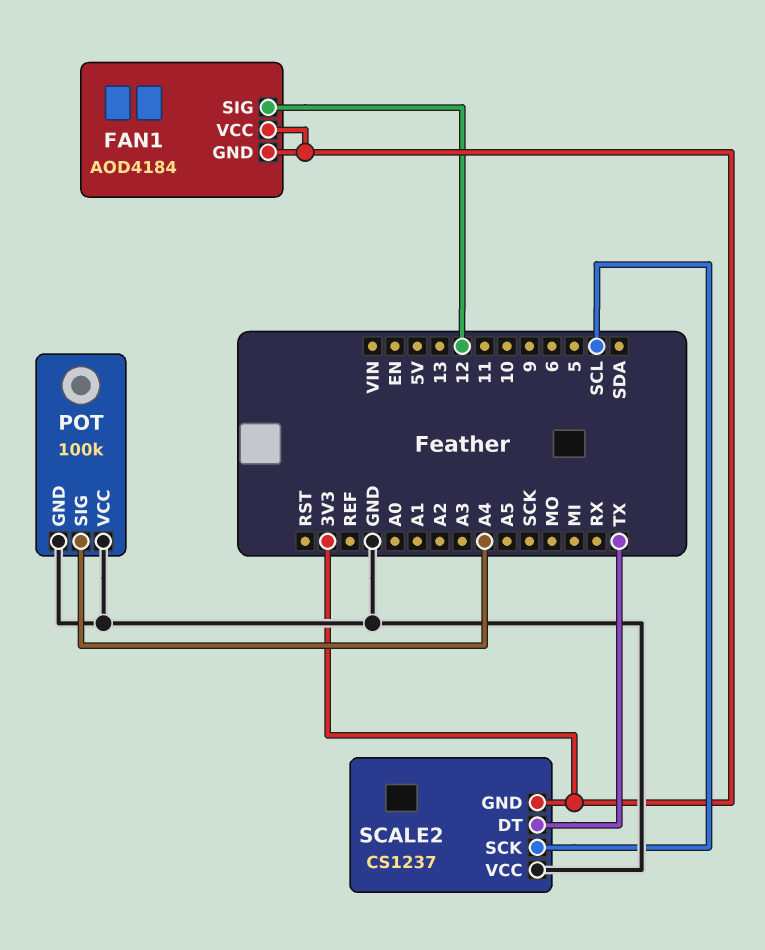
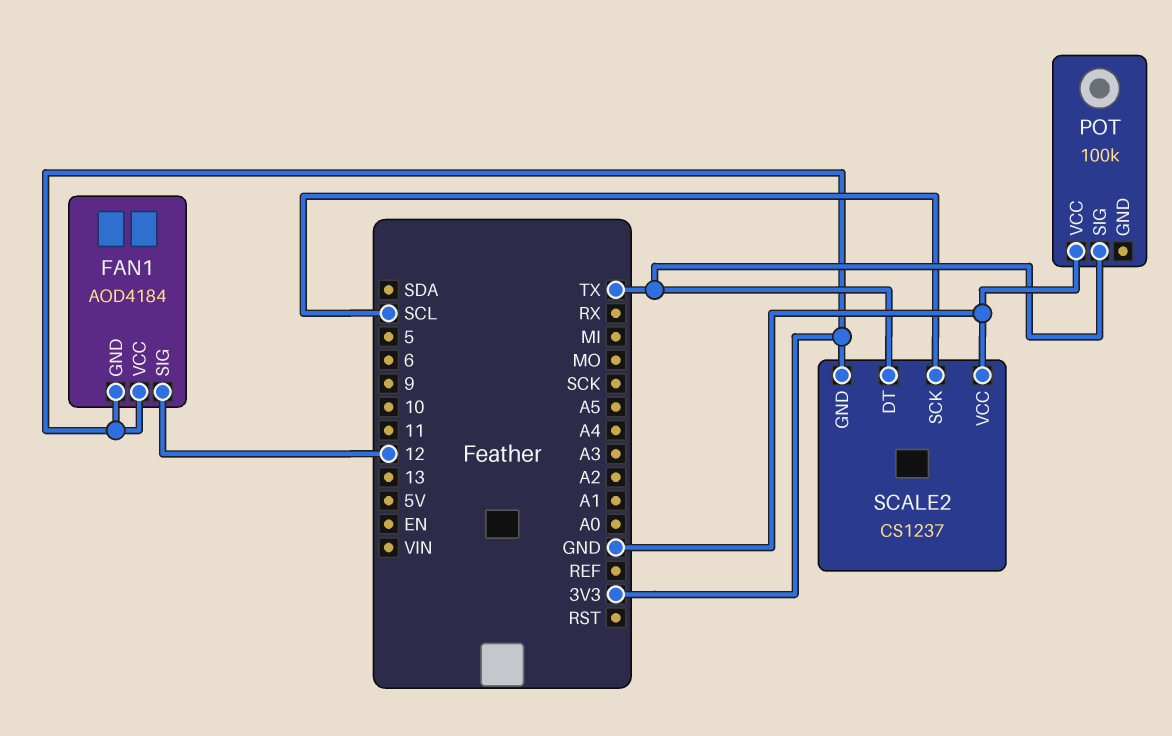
POT pin GND: GND -> none
POT pin SIG: A4 -> TX

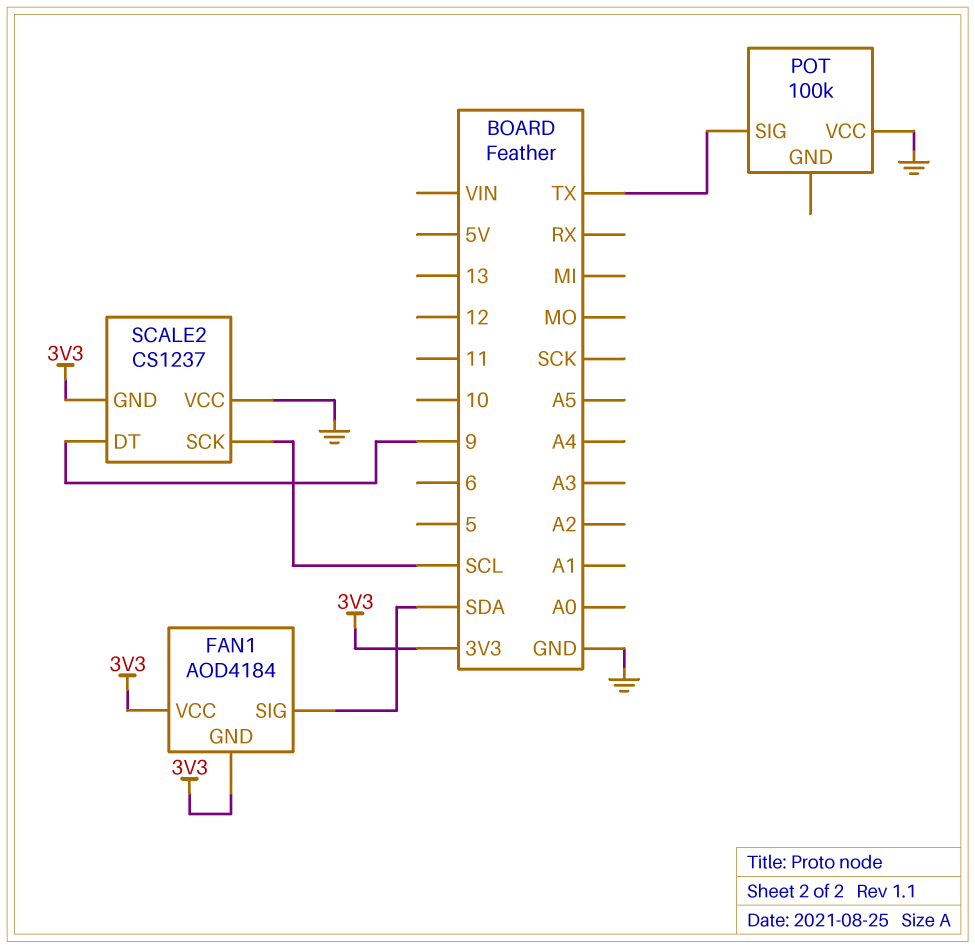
FAN1 pin SIG: 12 -> SDA
SCALE2 pin DT: TX -> 9

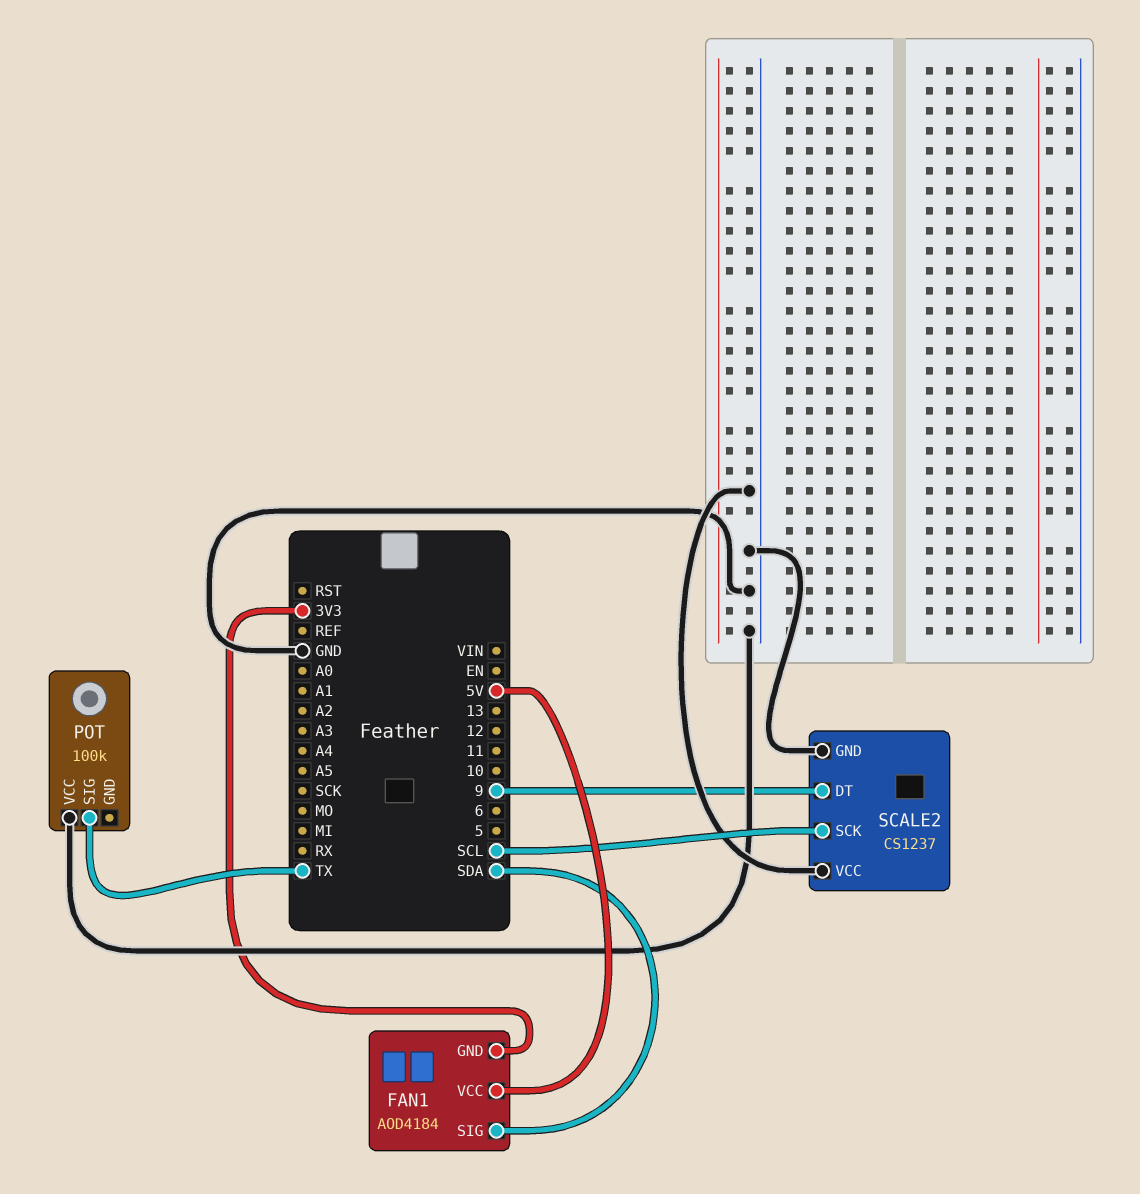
FAN1 pin VCC: 3V3 -> 5V
SCALE2 pin GND: 3V3 -> GND

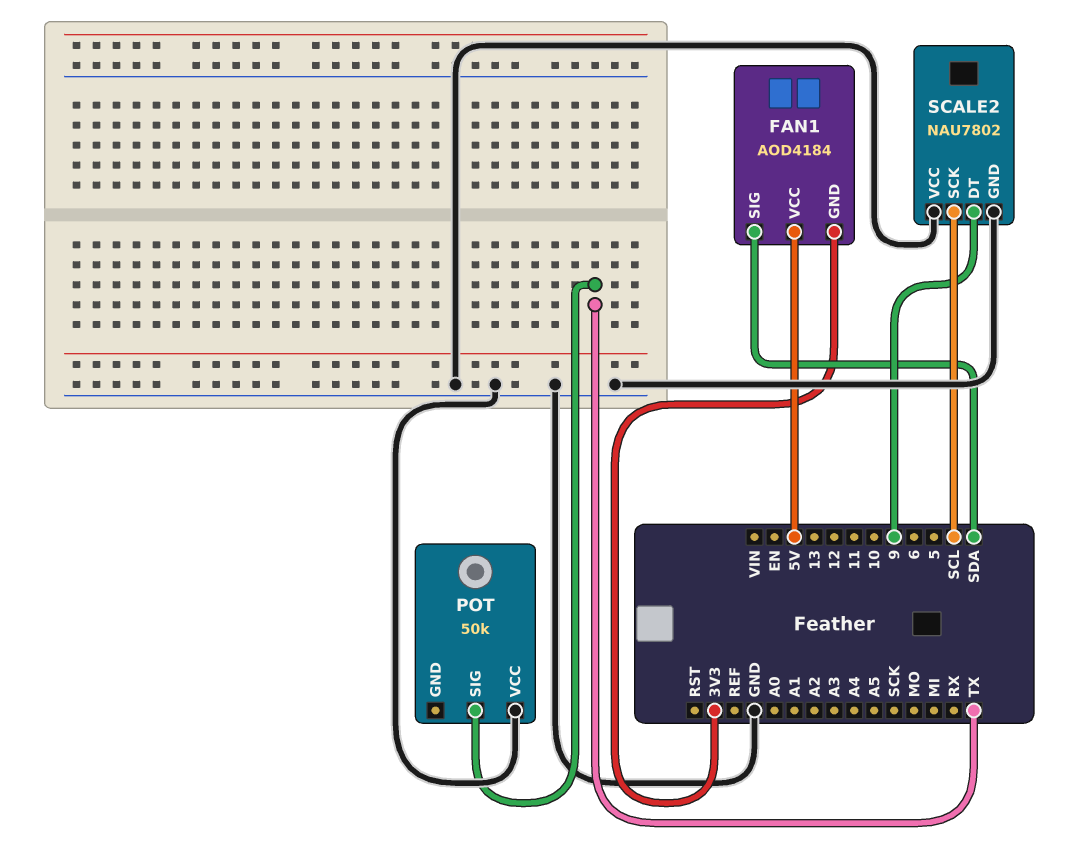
POT: 100k -> 50k
SCALE2: CS1237 -> NAU7802

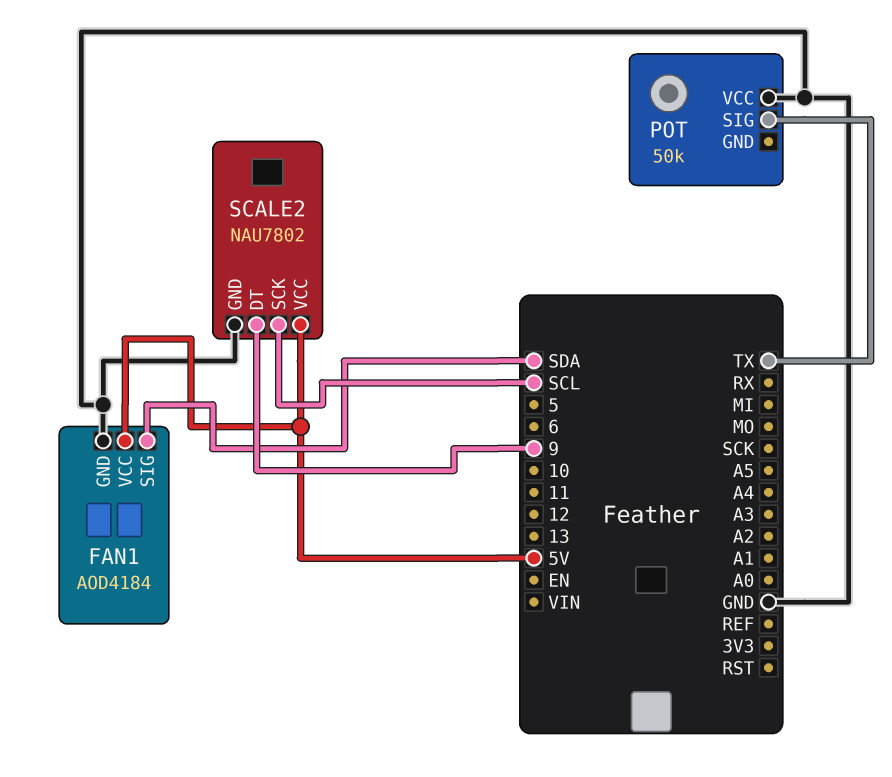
FAN1 pin GND: 3V3 -> GND
SCALE2 pin VCC: GND -> 5V

